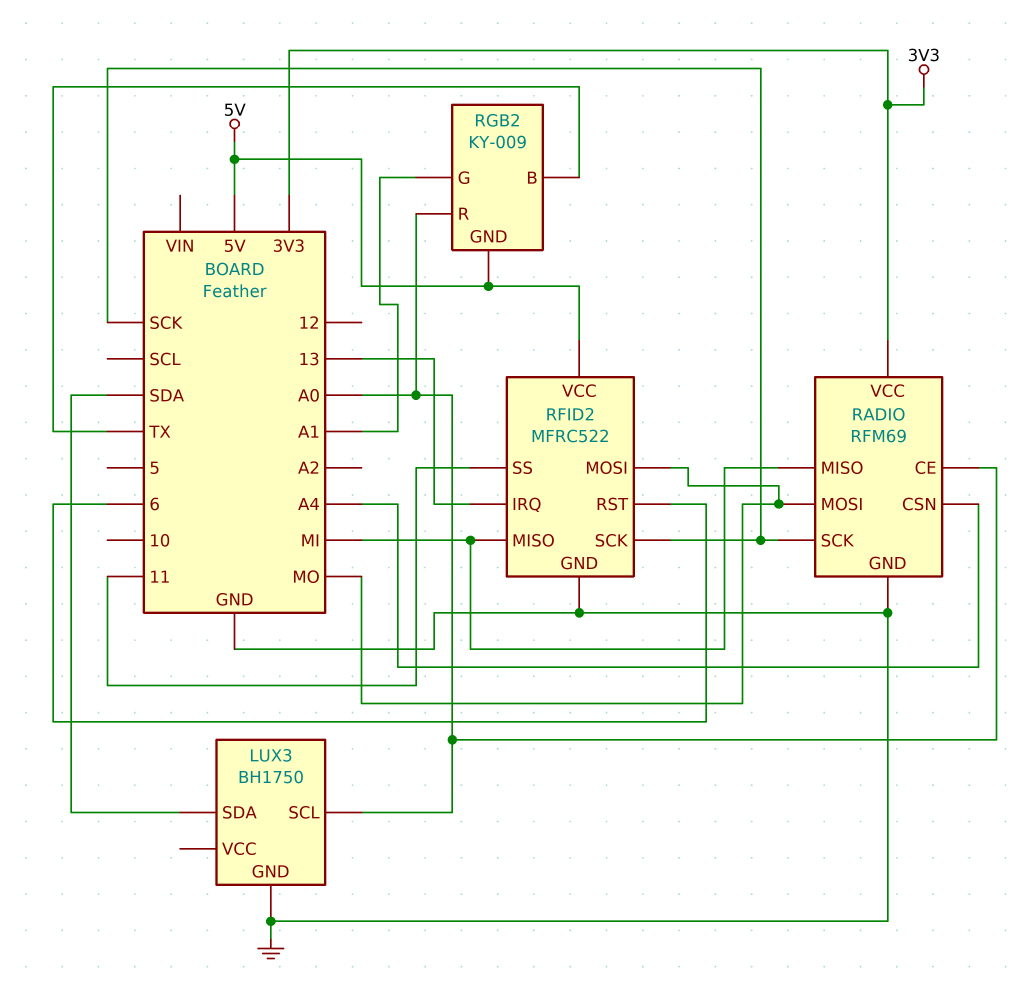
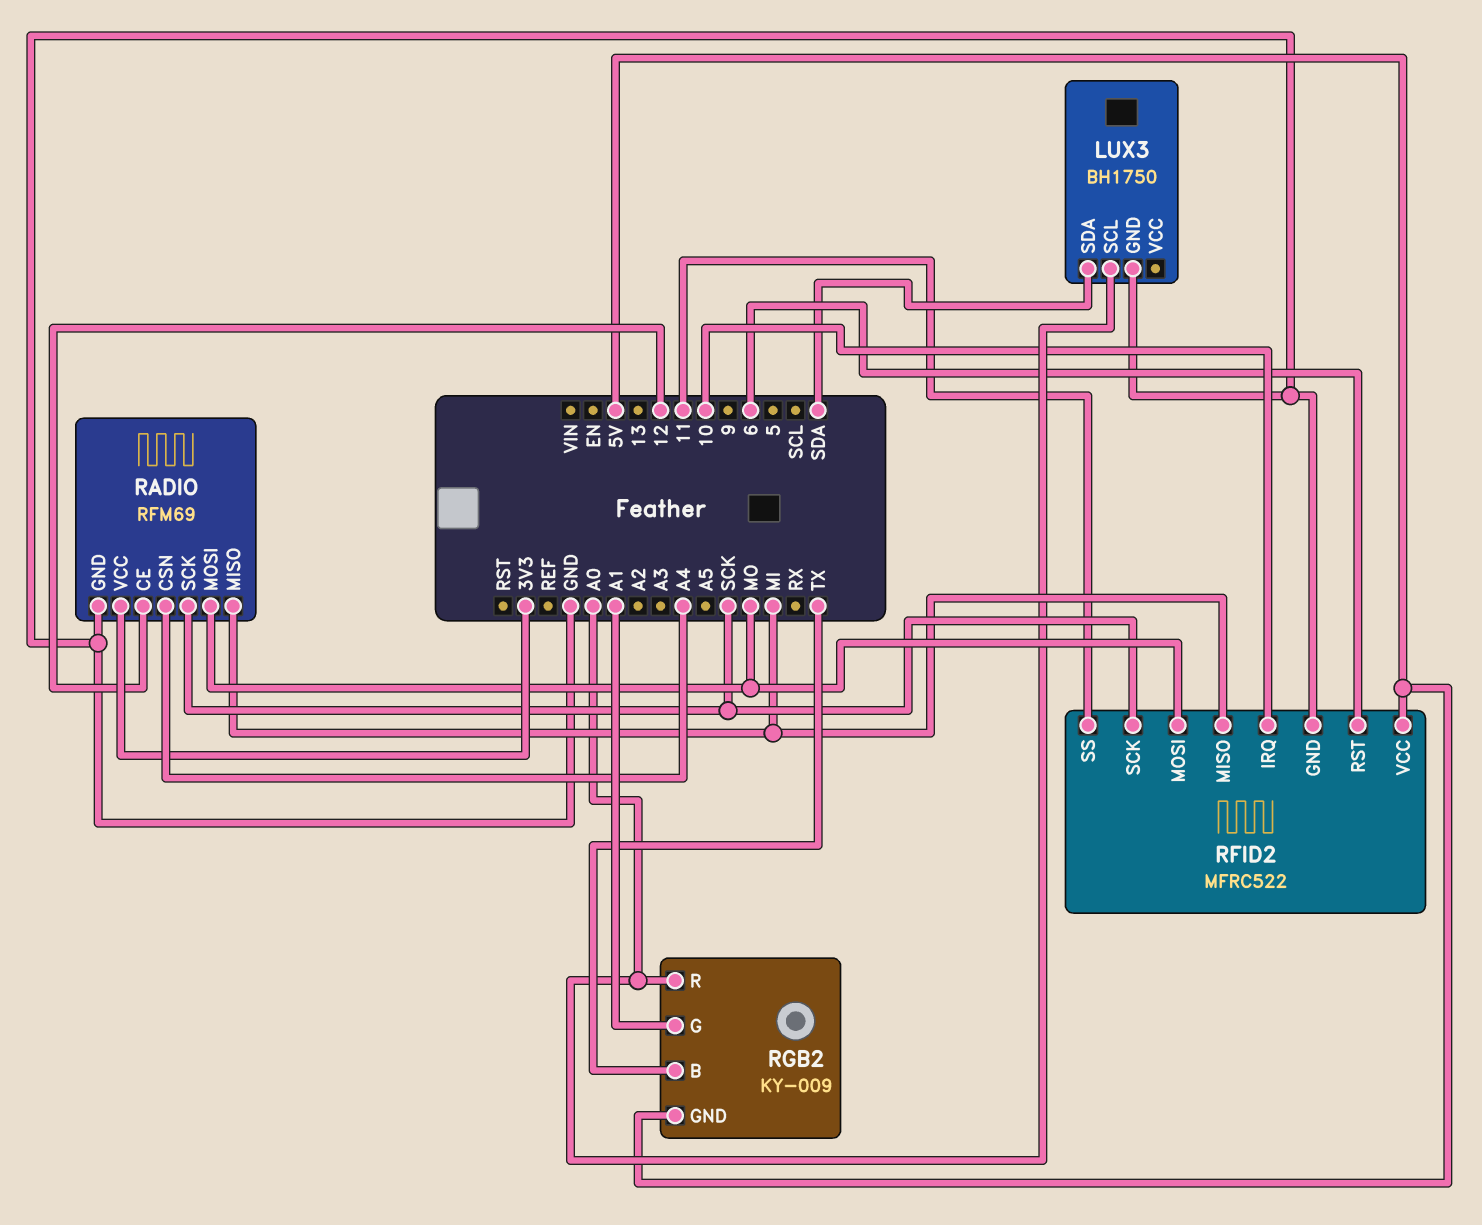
RADIO pin CE: A0 -> 12
RFID2 pin IRQ: 13 -> 10

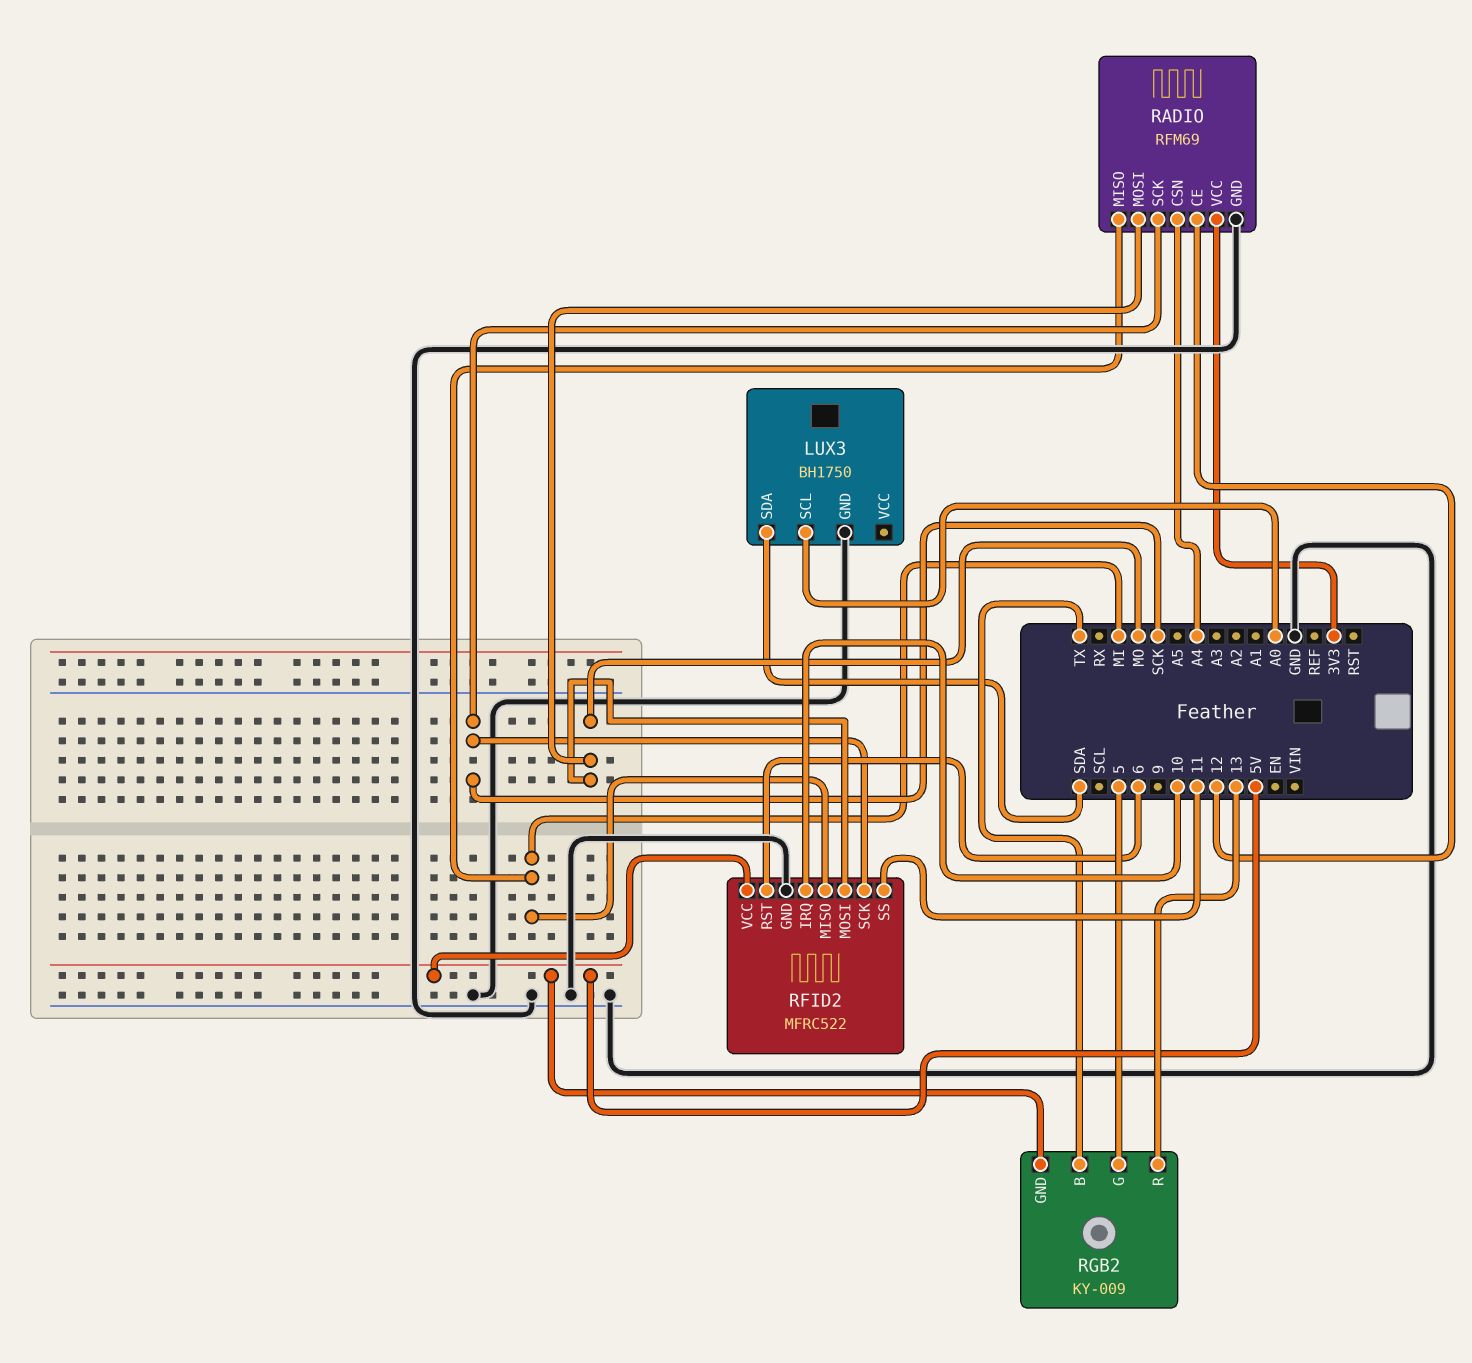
RGB2 pin G: A1 -> 5
RGB2 pin R: A0 -> 13

